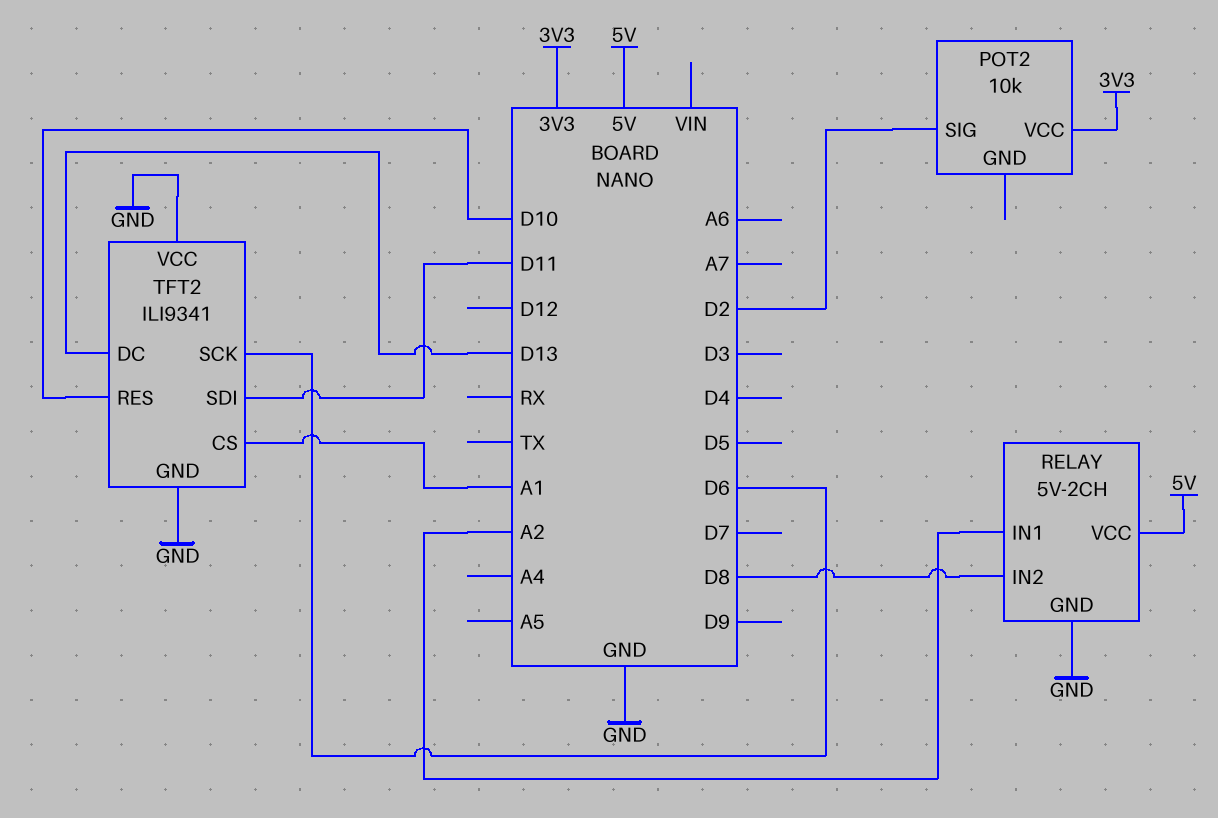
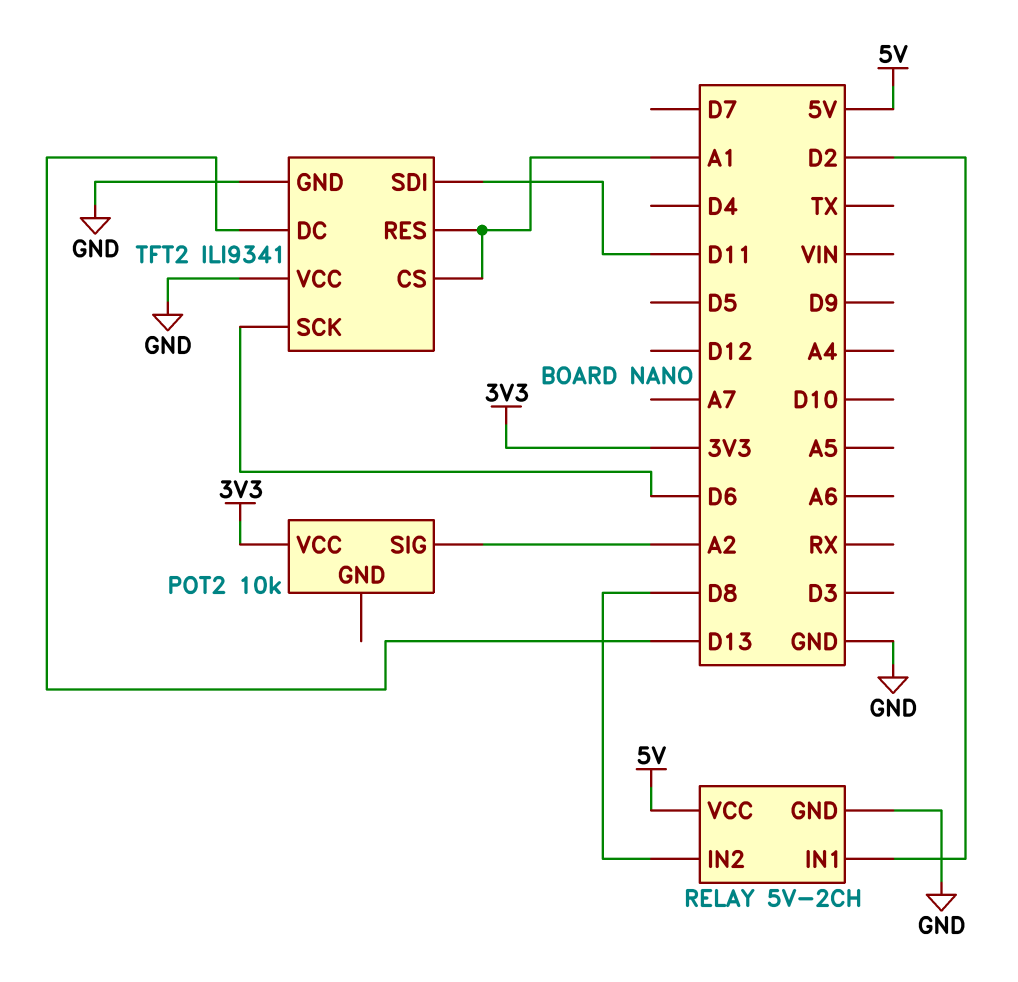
POT2 pin SIG: D2 -> A2
RELAY pin IN1: A2 -> D2
TFT2 pin RES: D10 -> A1

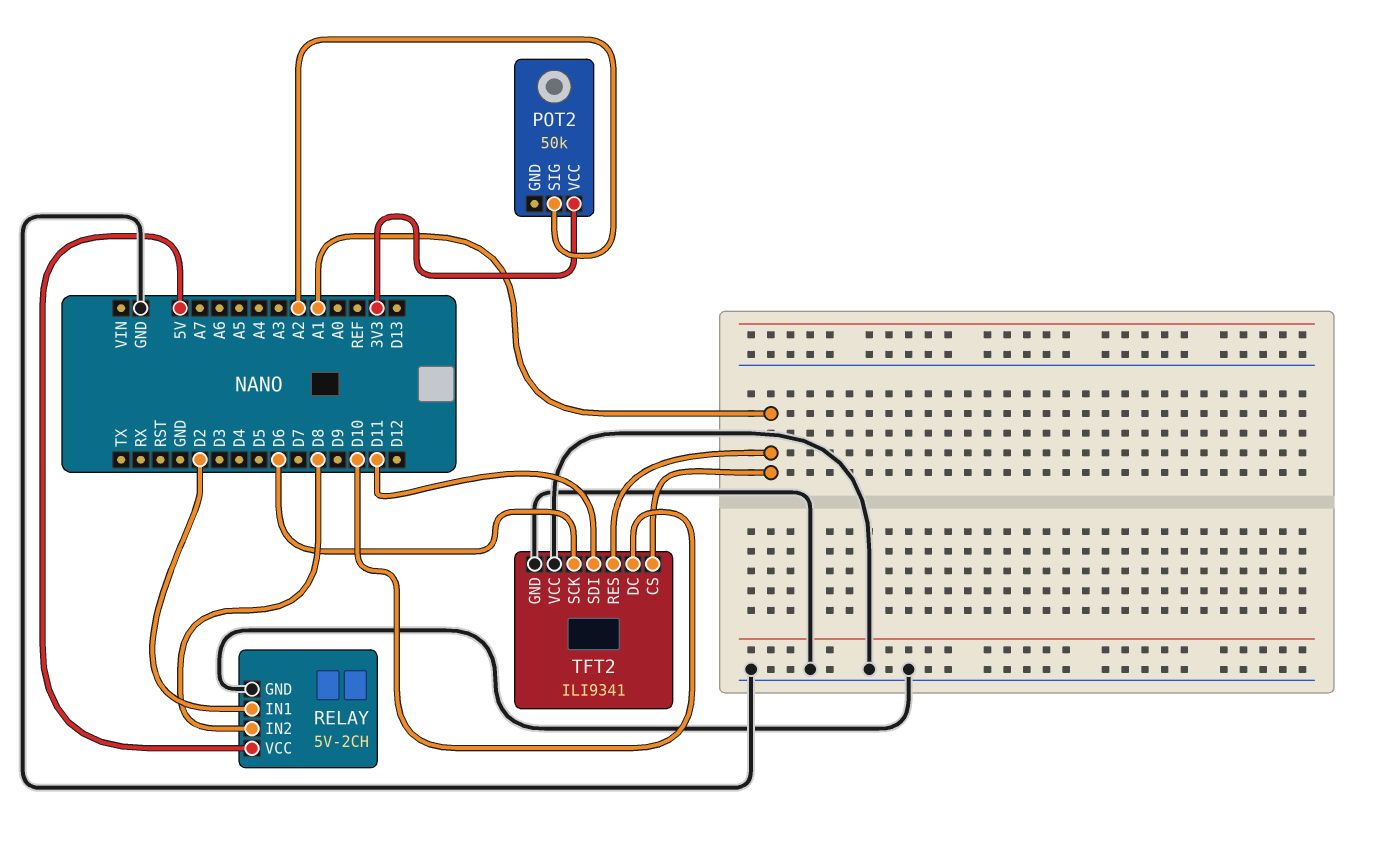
POT2: 10k -> 50k
TFT2 pin DC: D13 -> D10

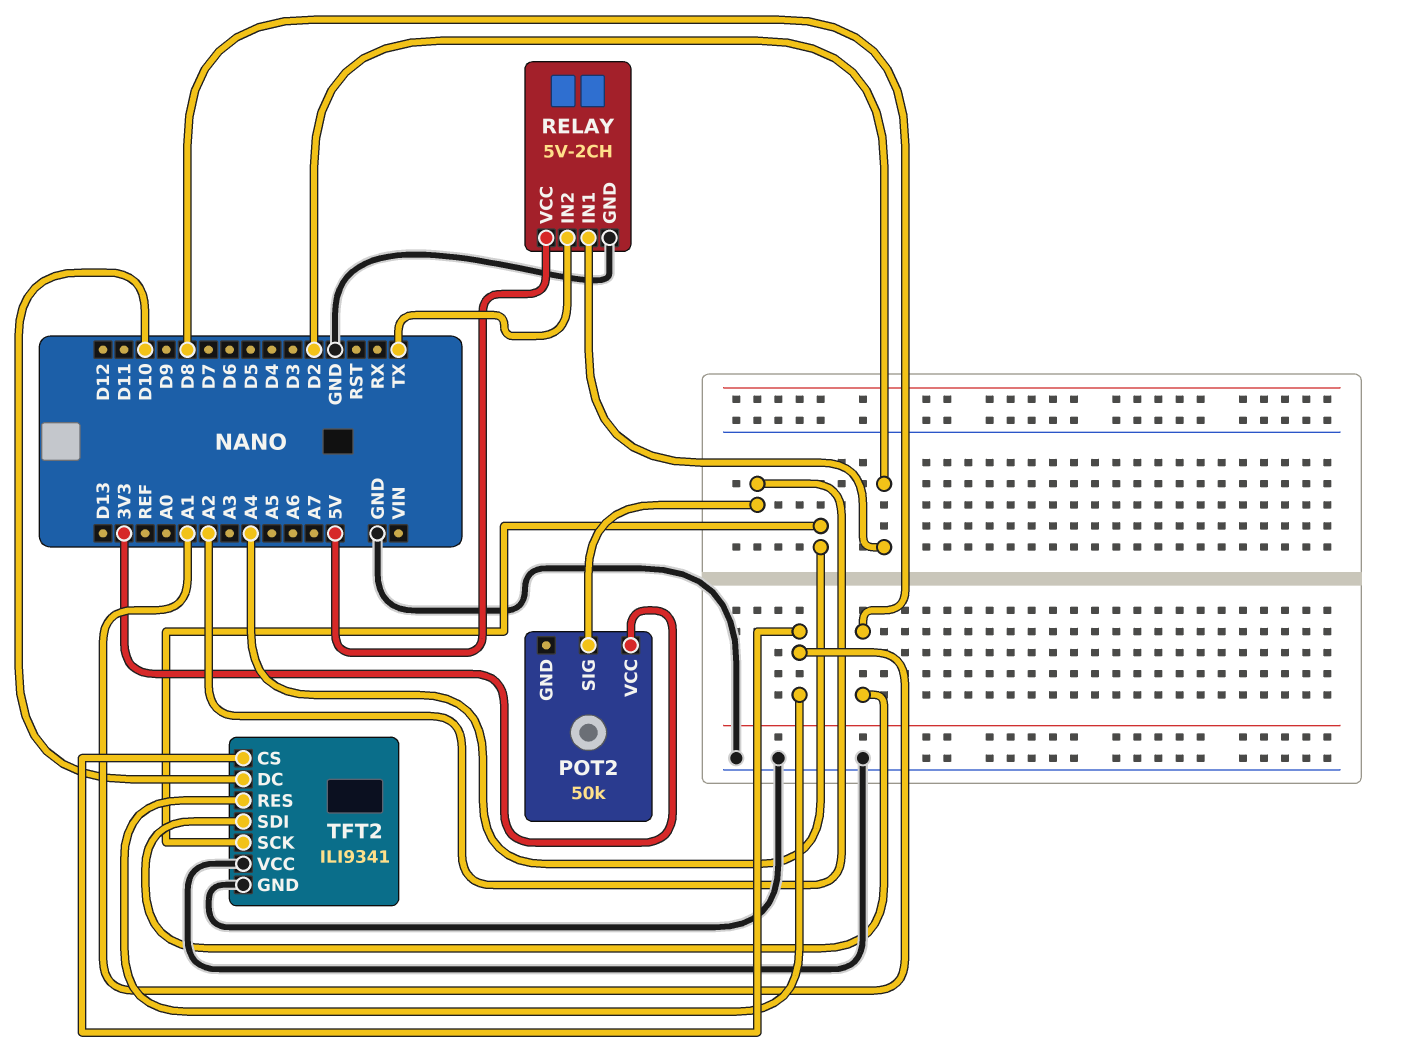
RELAY pin IN2: D8 -> TX
TFT2 pin SCK: D6 -> A4
TFT2 pin SDI: D11 -> D8

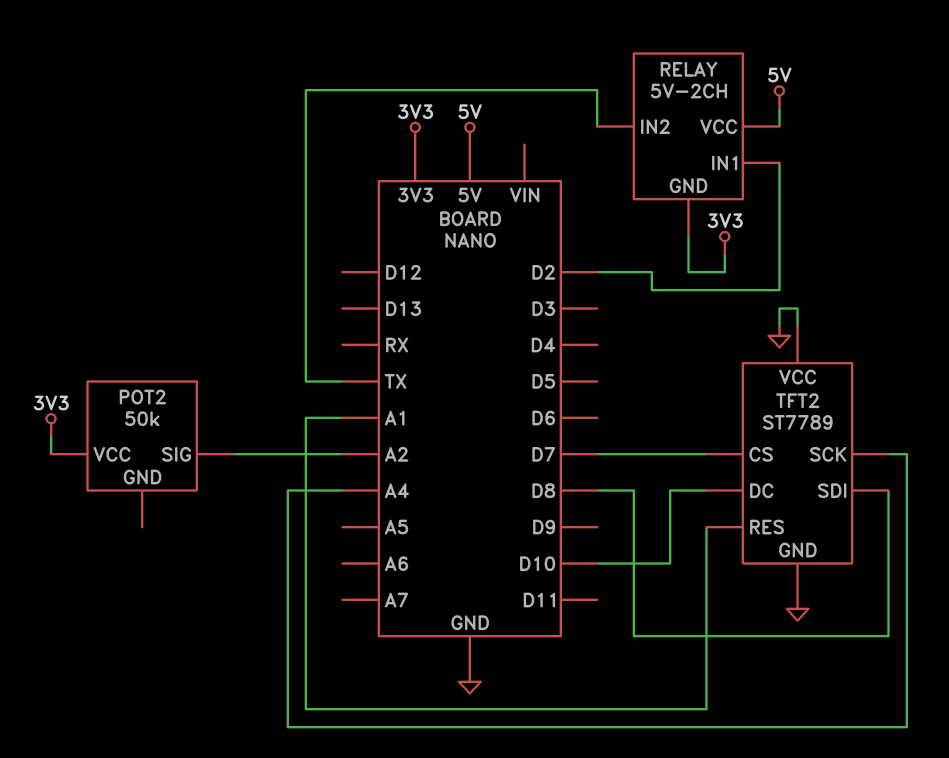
RELAY pin GND: GND -> 3V3
TFT2: ILI9341 -> ST7789
TFT2 pin CS: A1 -> D7

